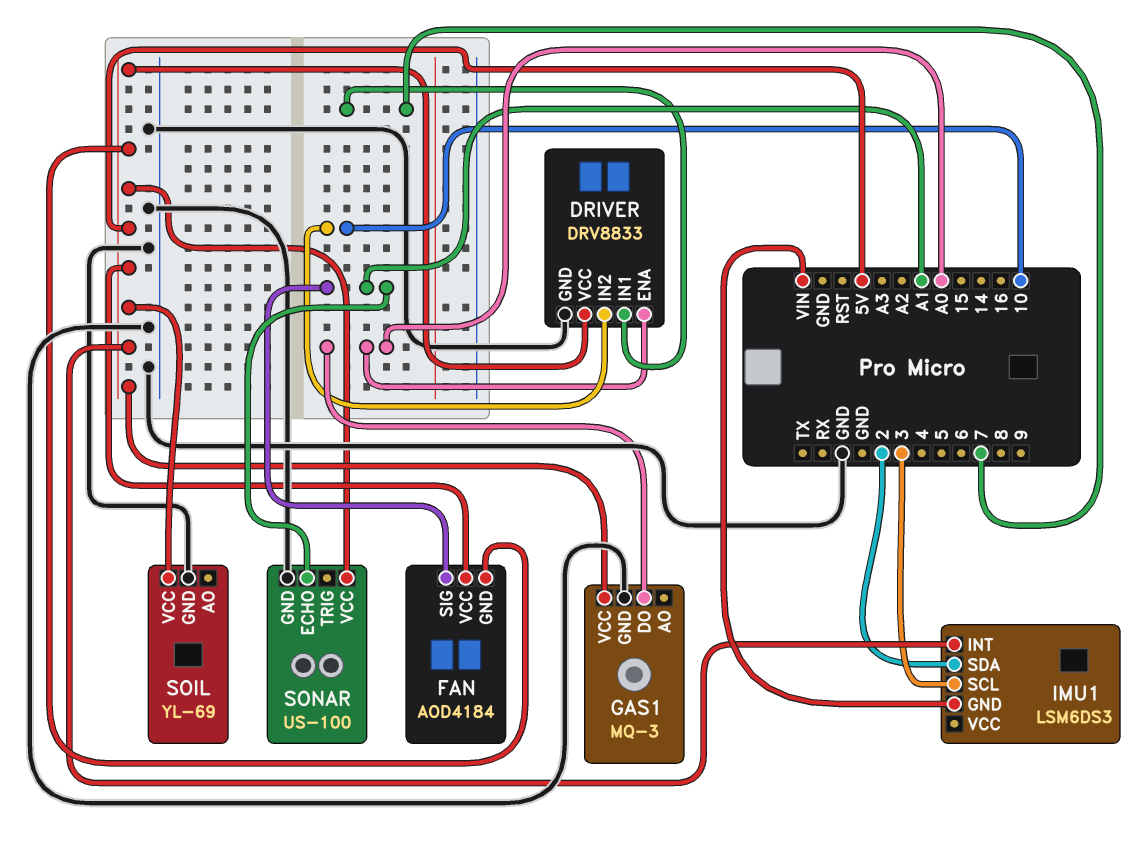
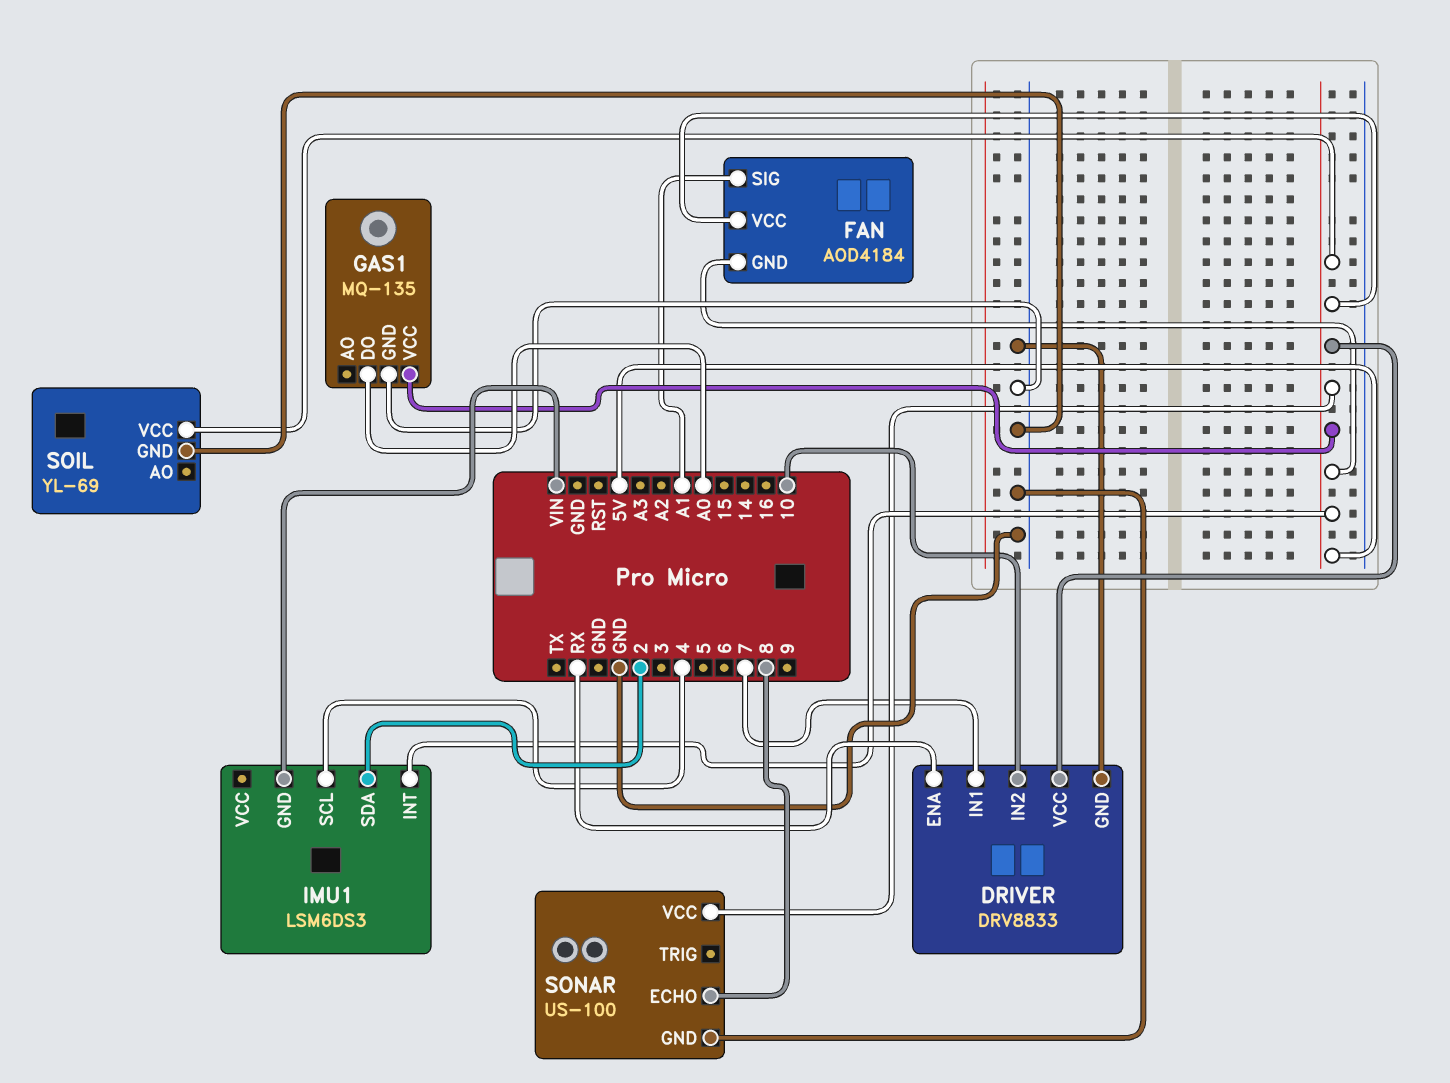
DRIVER pin ENA: A0 -> RX
GAS1: MQ-3 -> MQ-135
IMU1 pin SCL: 3 -> 4
SONAR pin ECHO: A1 -> 8

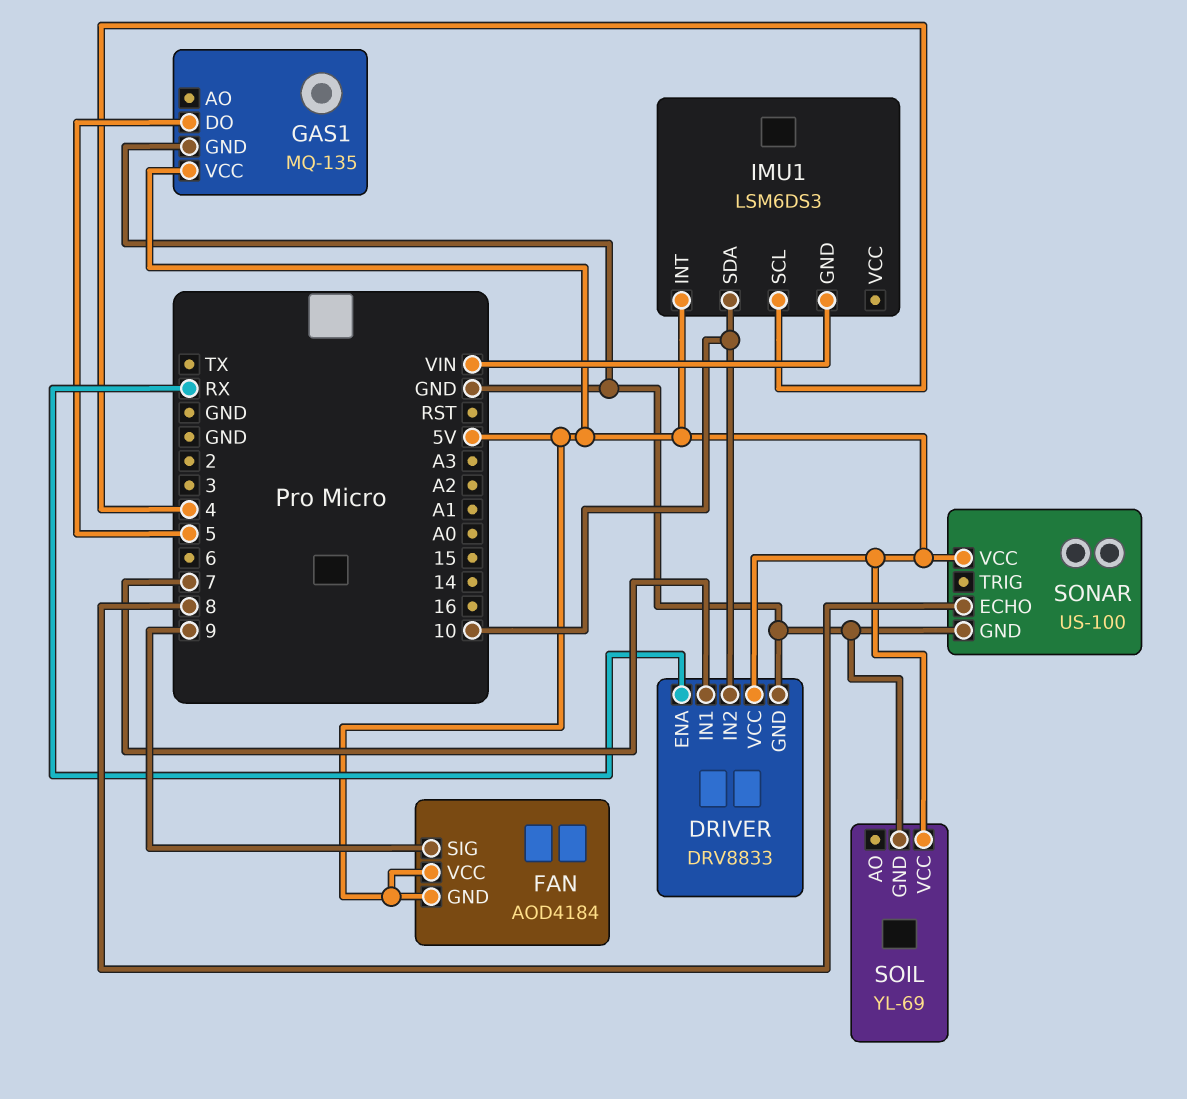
FAN pin SIG: A1 -> 9
GAS1 pin DO: A0 -> 5
IMU1 pin SDA: 2 -> 10

